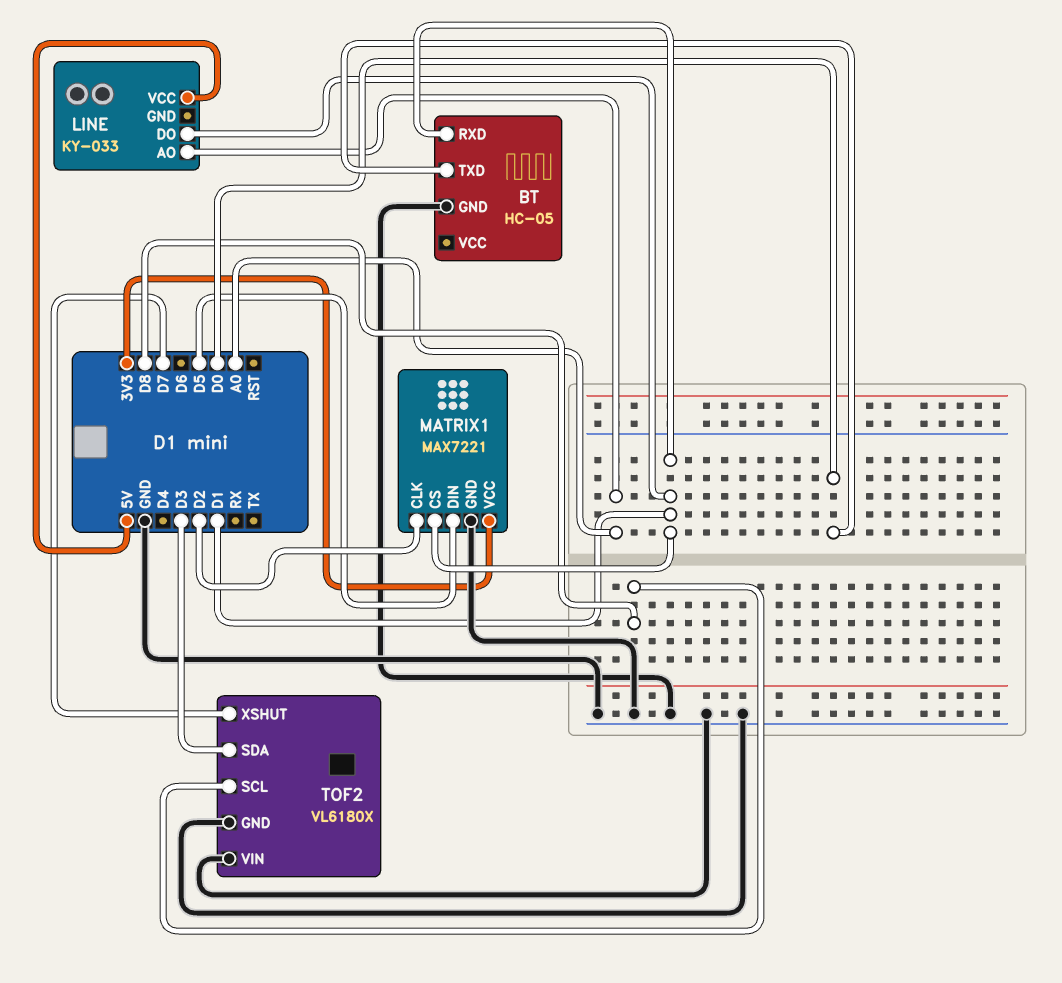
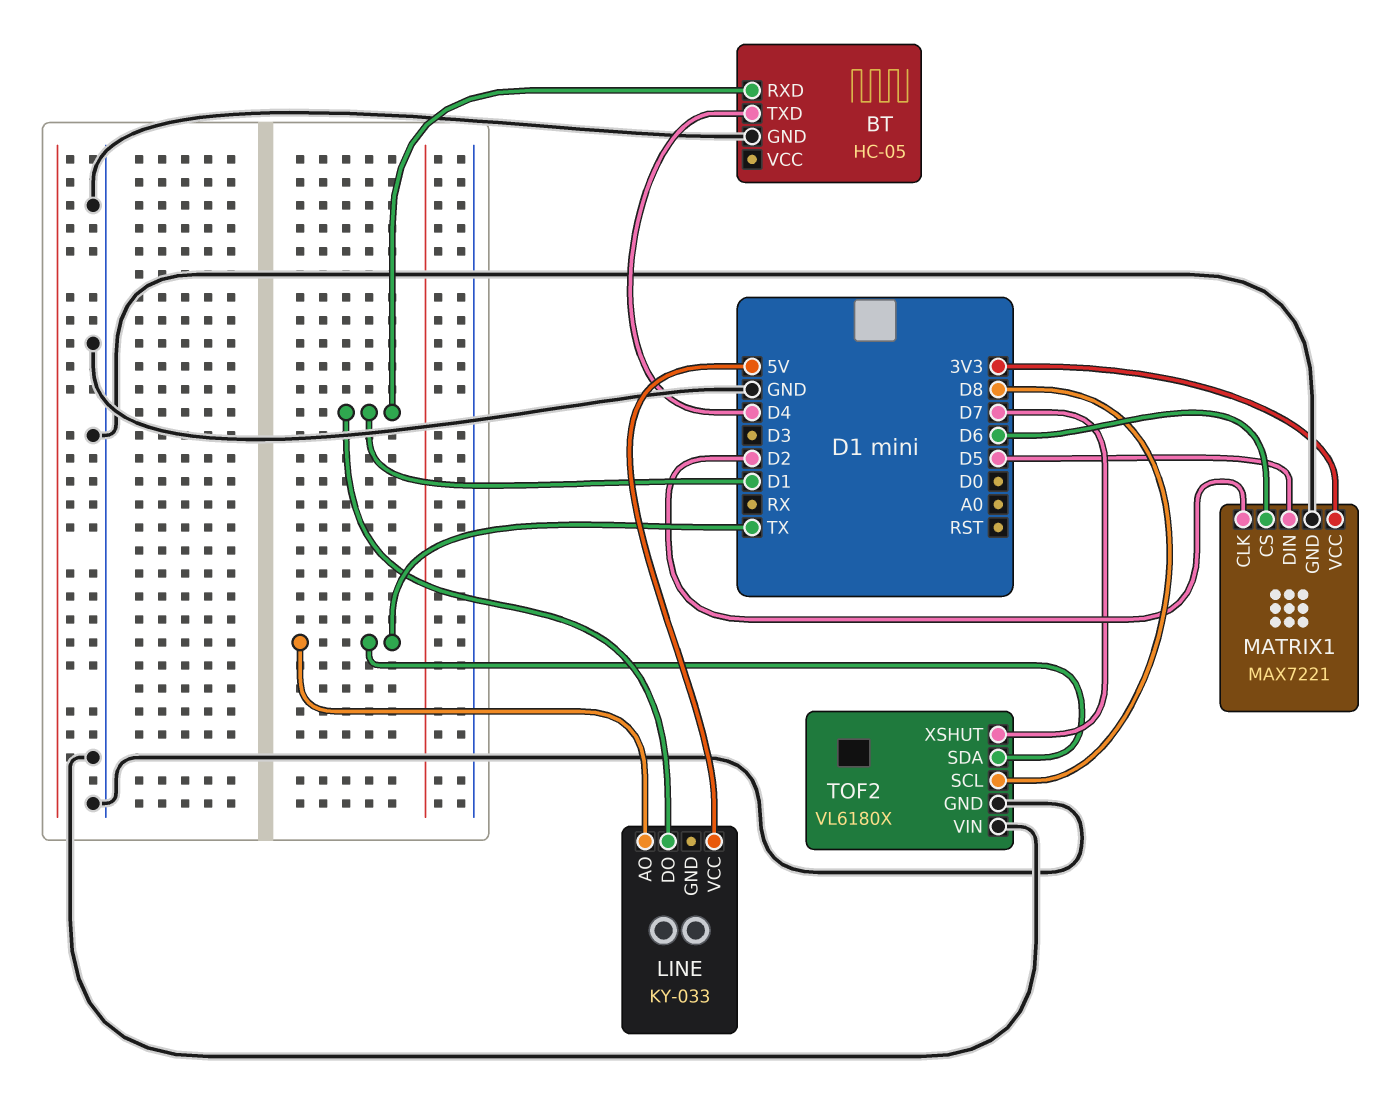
BT pin TXD: D0 -> D4
LINE pin AO: A0 -> TX
MATRIX1 pin CS: D1 -> D6
TOF2 pin SDA: D3 -> TX

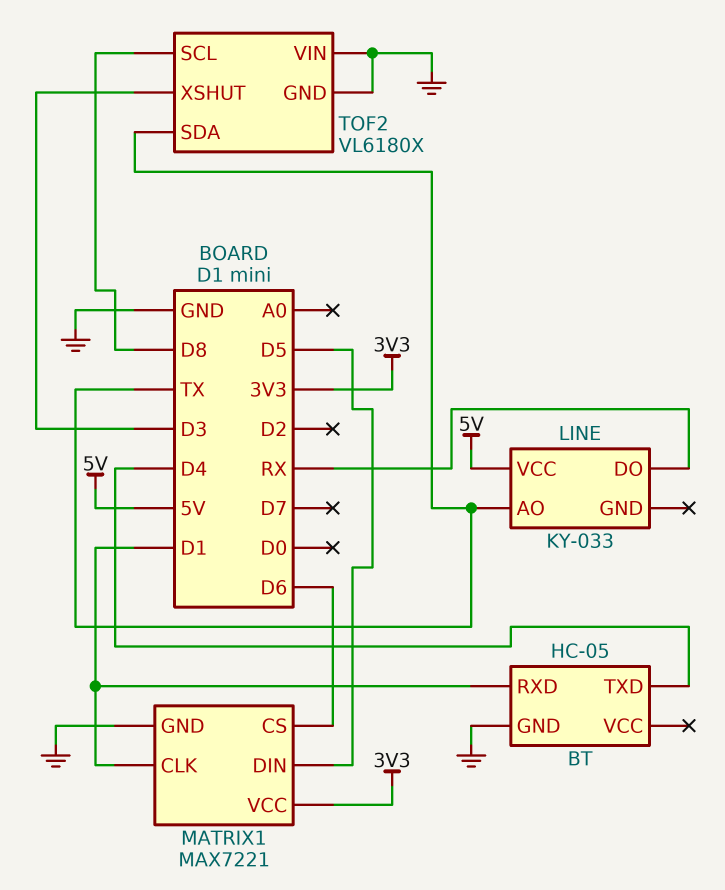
LINE pin DO: D1 -> RX
MATRIX1 pin CLK: D2 -> D1
TOF2 pin XSHUT: D7 -> D3

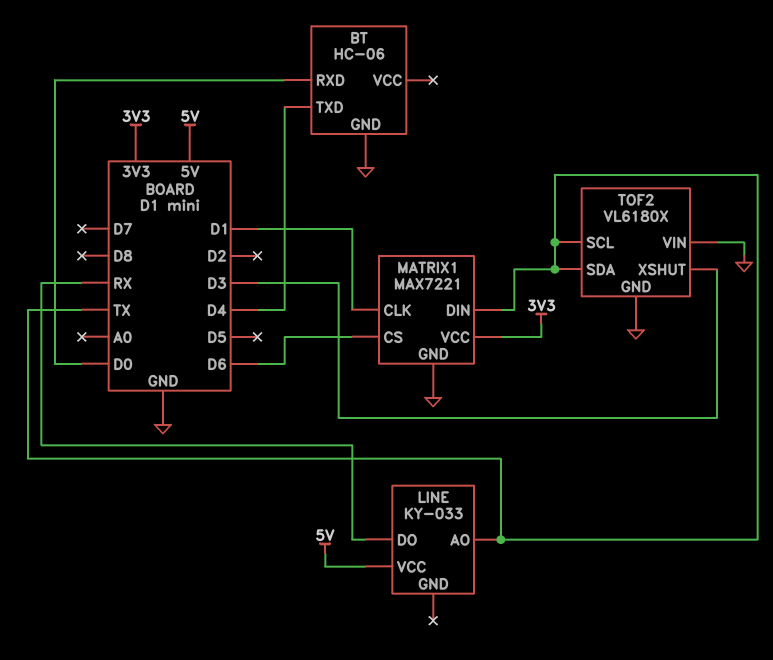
BT: HC-05 -> HC-06
BT pin RXD: D1 -> D0
MATRIX1 pin DIN: D5 -> TX
TOF2 pin SCL: D8 -> TX

